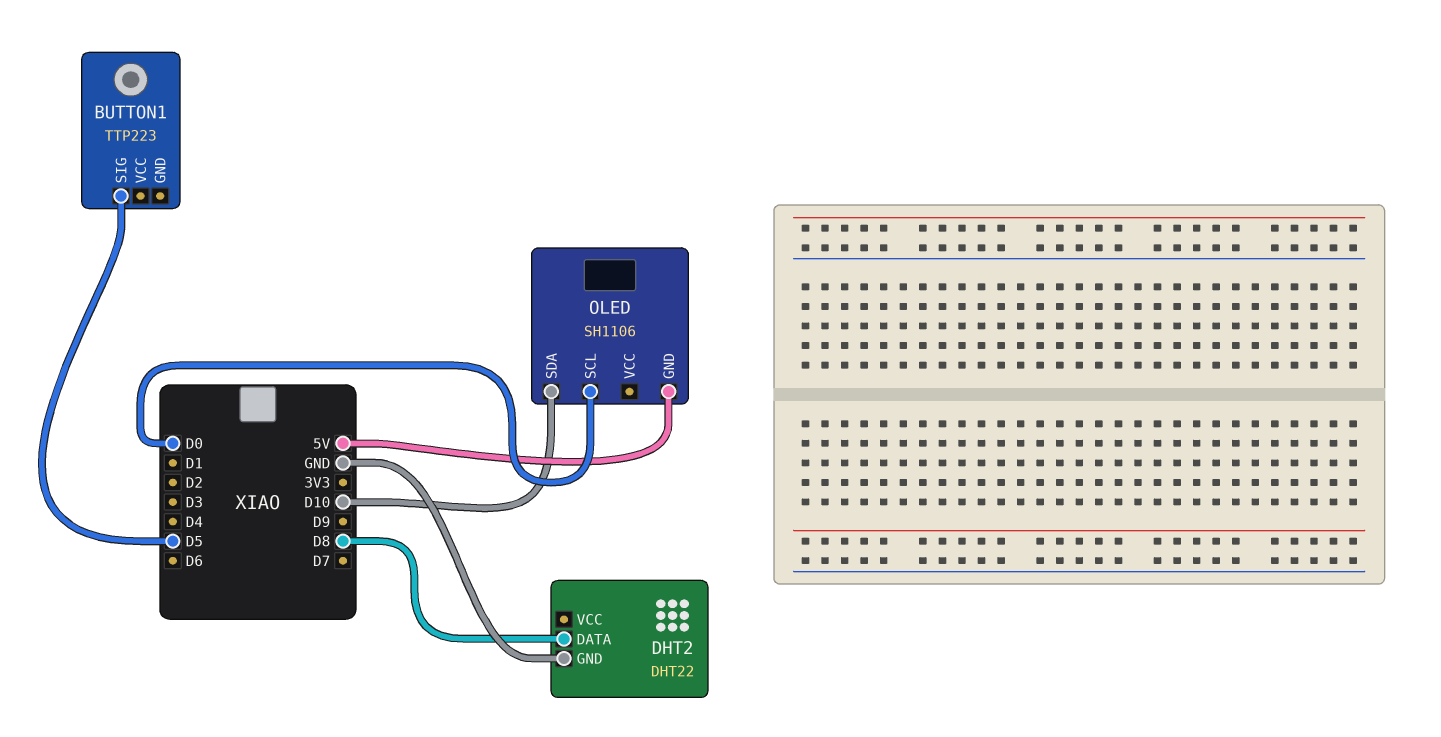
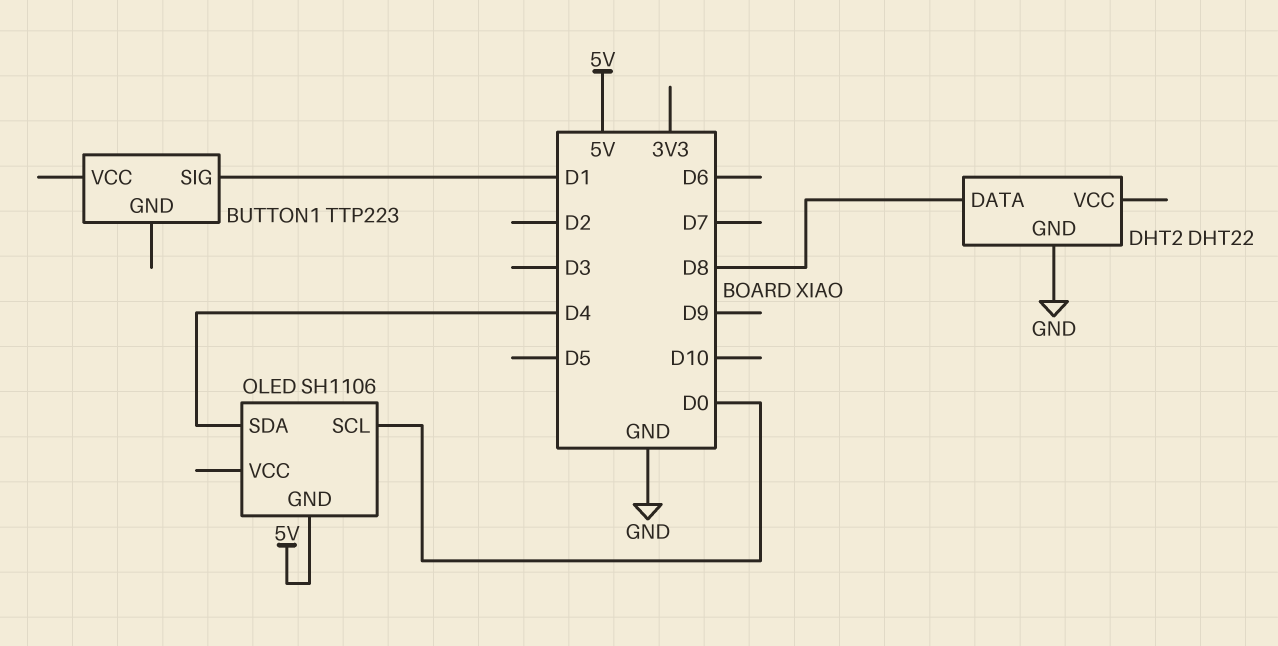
BUTTON1 pin SIG: D5 -> D1
OLED pin SDA: D10 -> D4

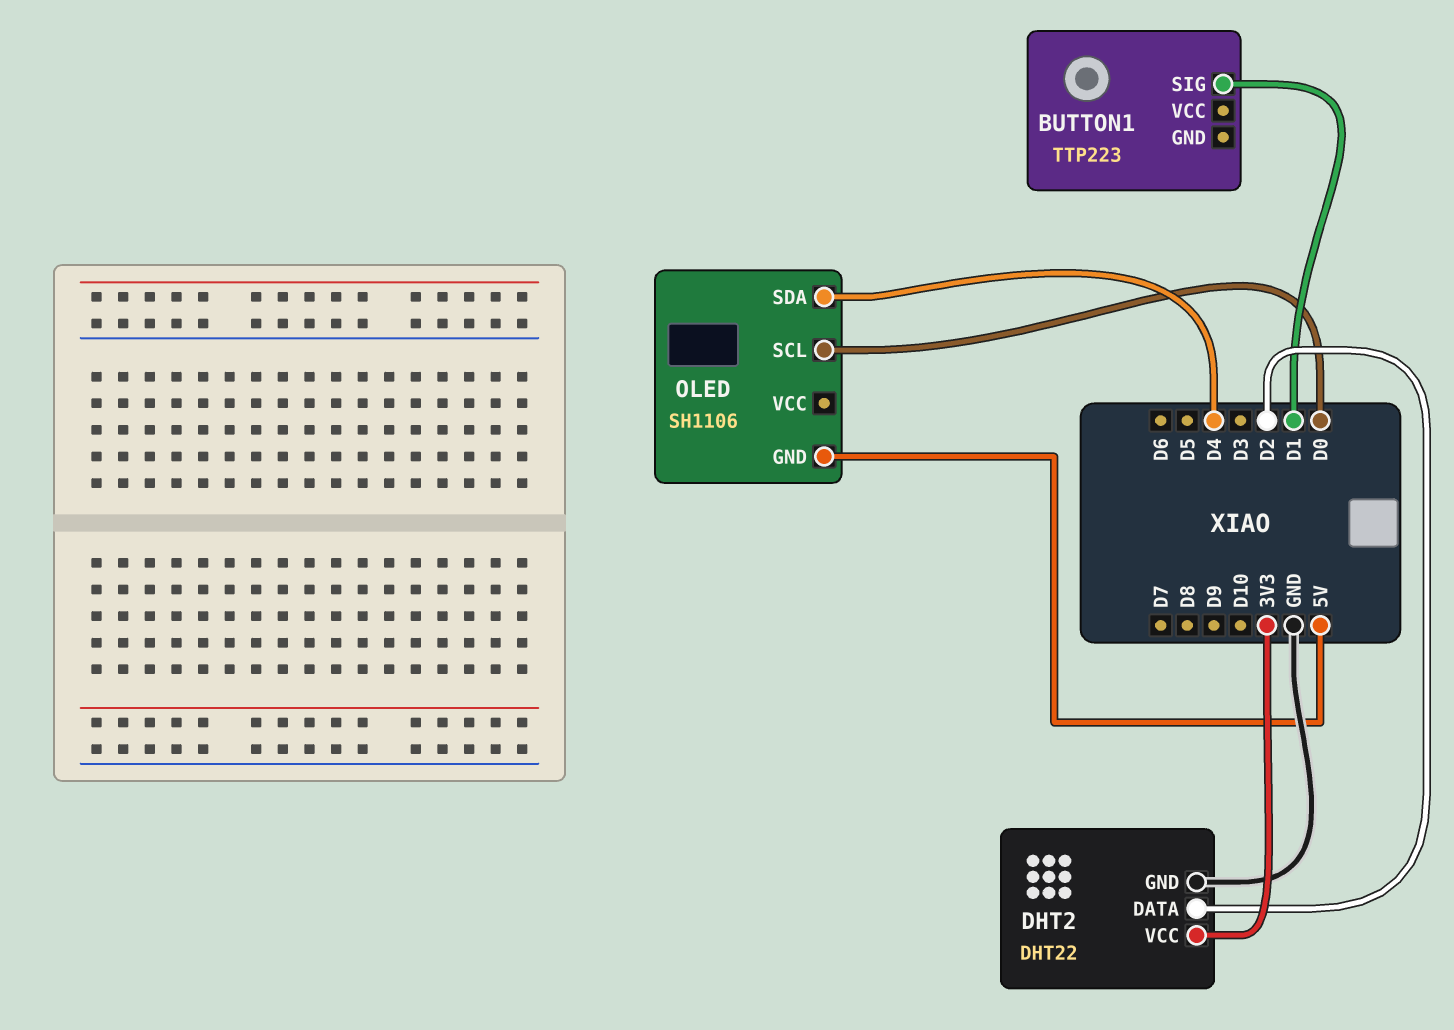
DHT2 pin DATA: D8 -> D2
DHT2 pin VCC: none -> 3V3

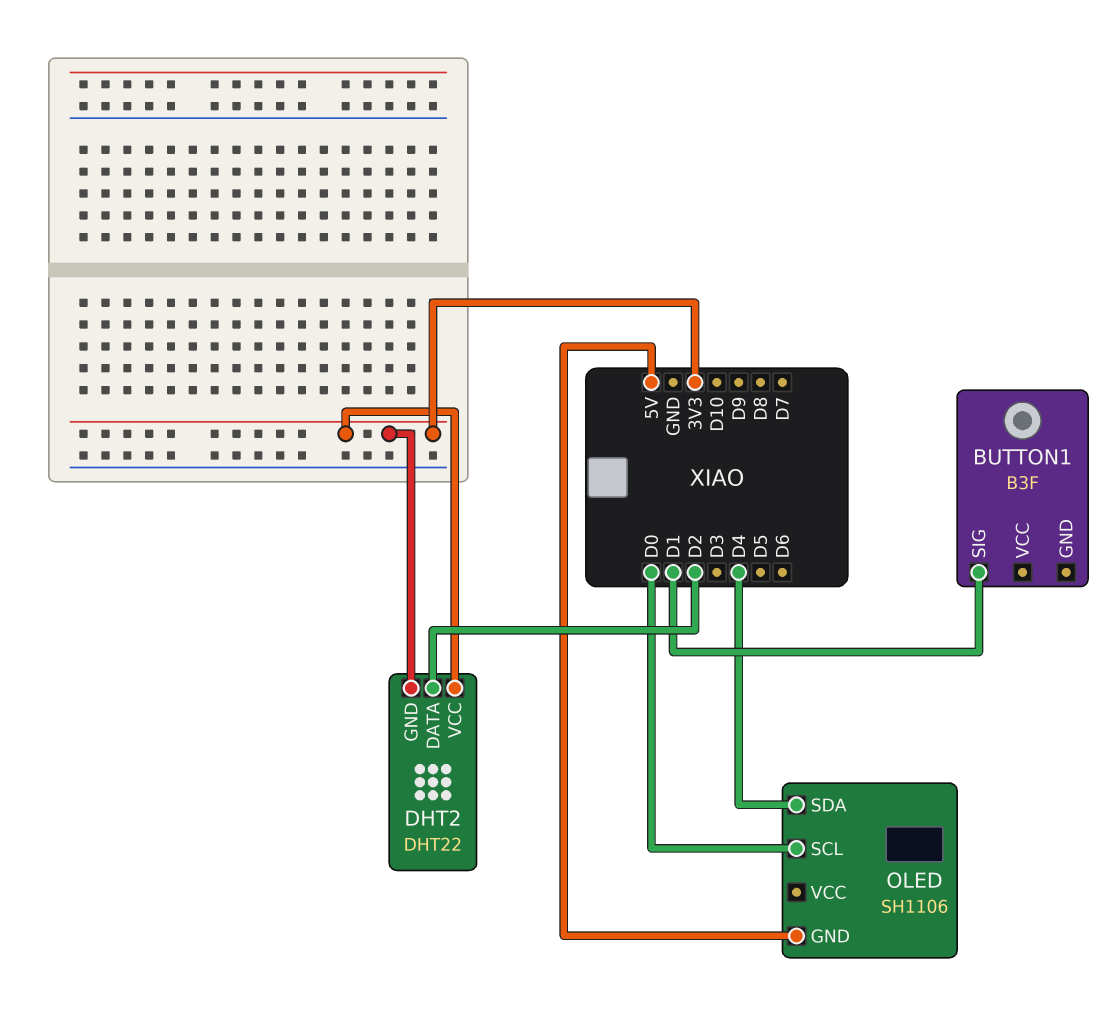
BUTTON1: TTP223 -> B3F
DHT2 pin GND: GND -> 3V3

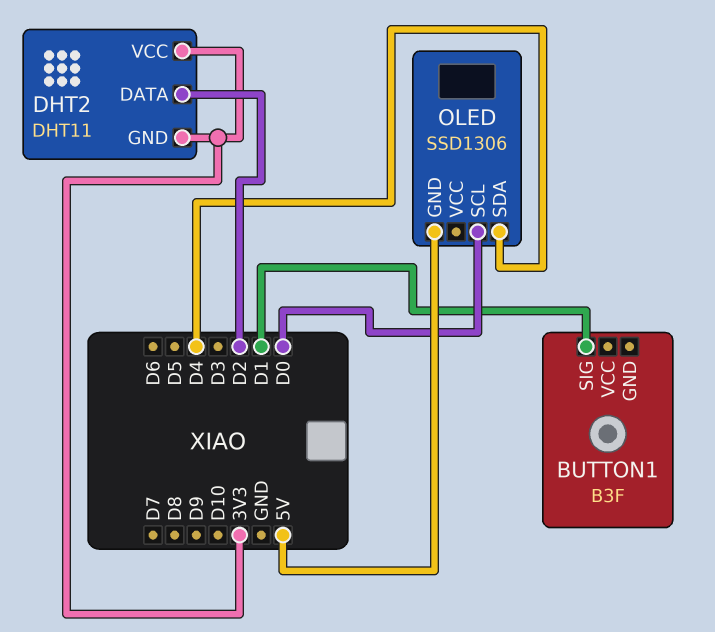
DHT2: DHT22 -> DHT11
OLED: SH1106 -> SSD1306

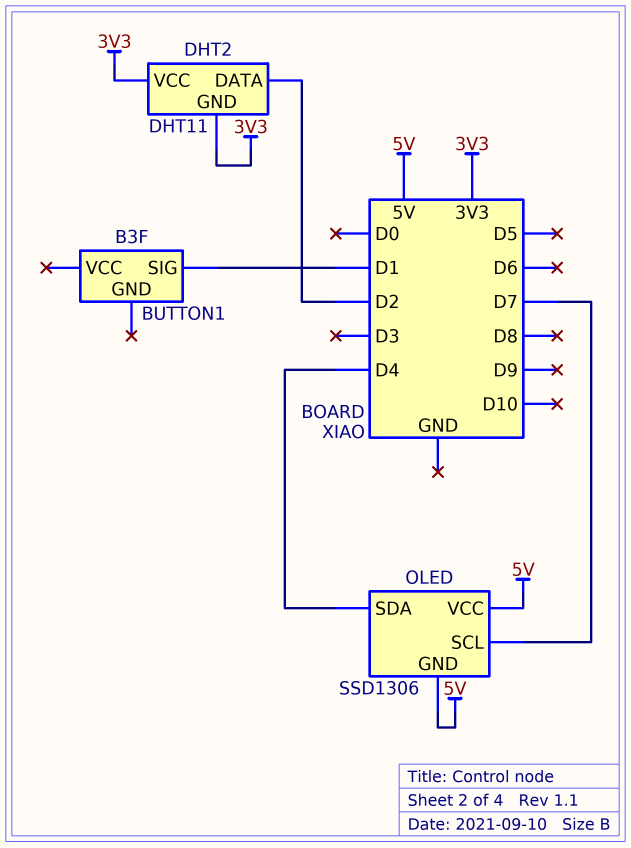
OLED pin SCL: D0 -> D7
OLED pin VCC: none -> 5V

